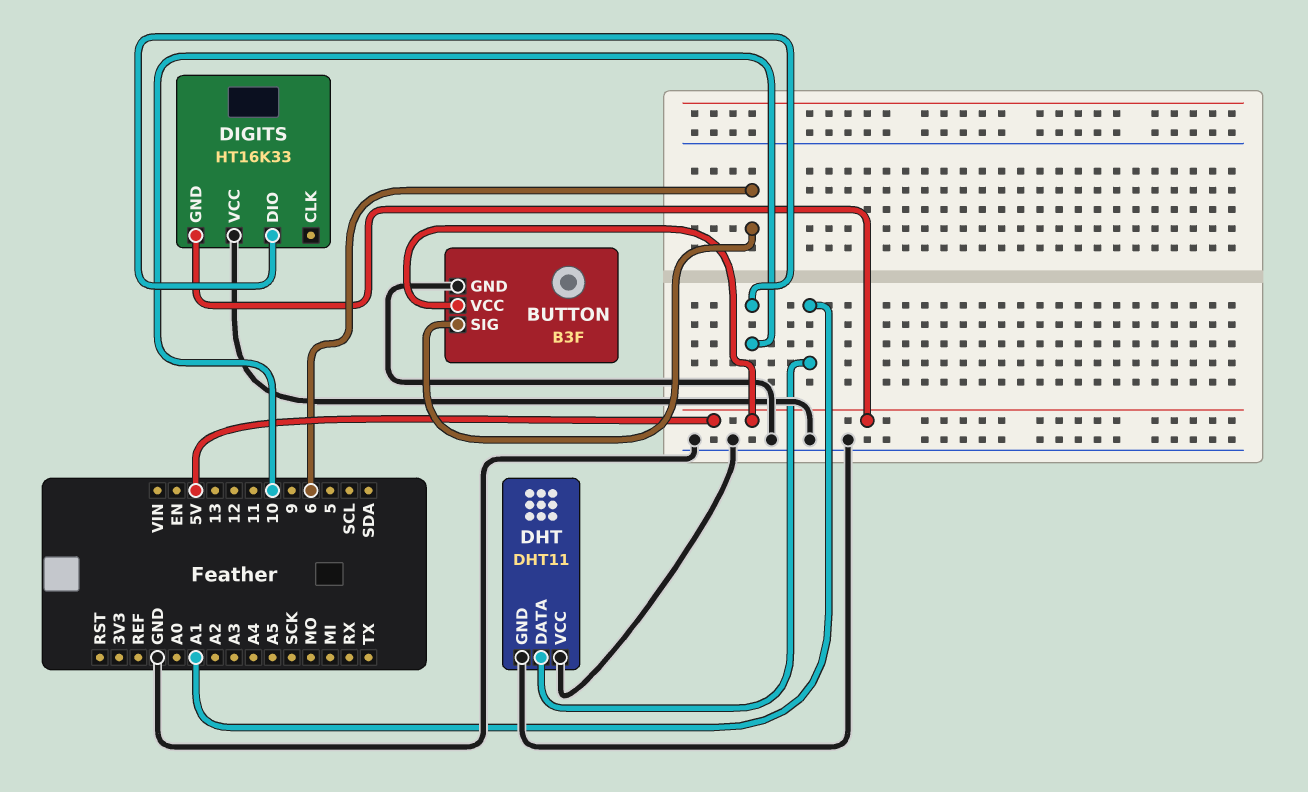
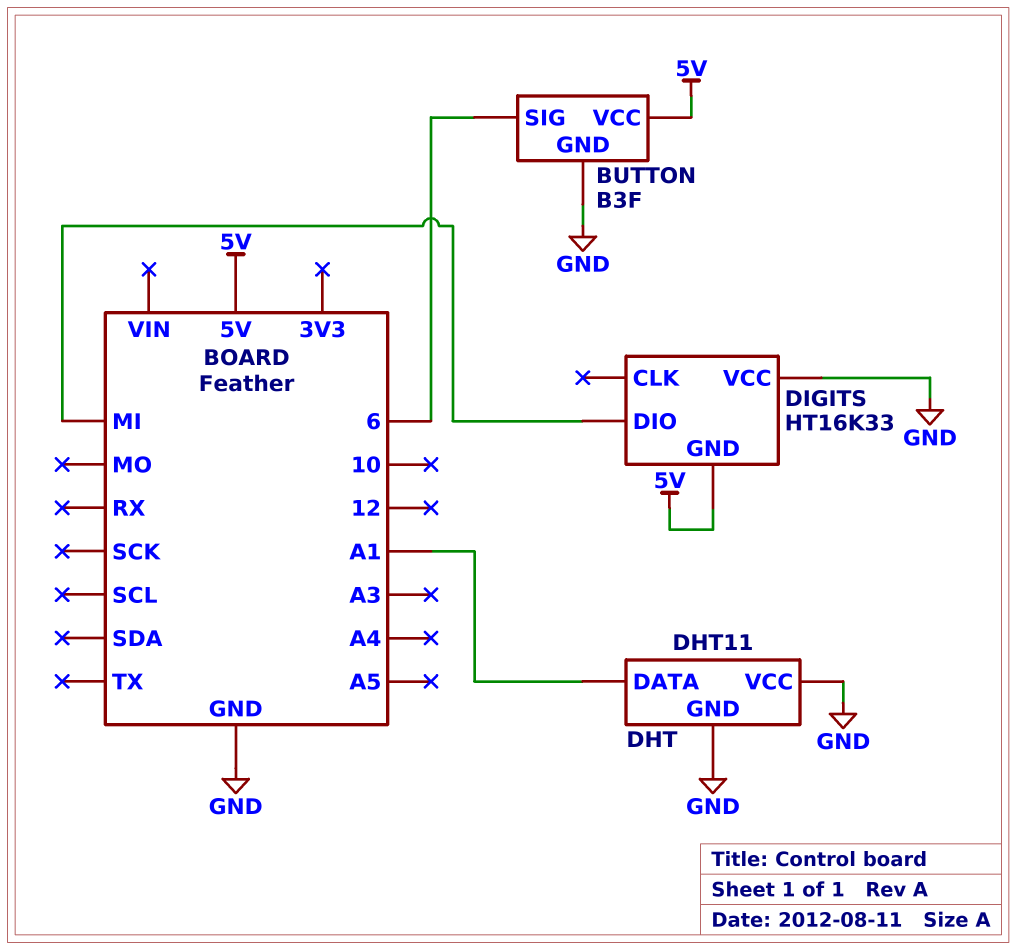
DIGITS pin DIO: 10 -> MI

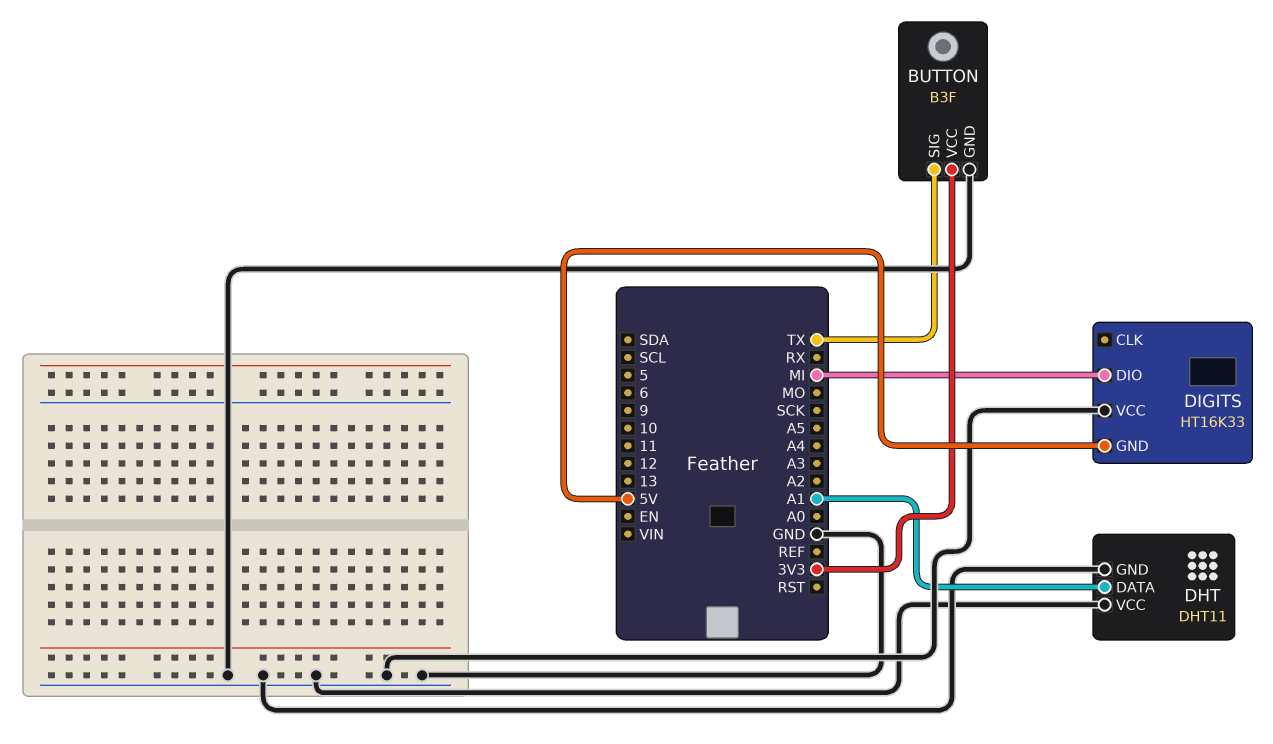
BUTTON pin SIG: 6 -> TX
BUTTON pin VCC: 5V -> 3V3

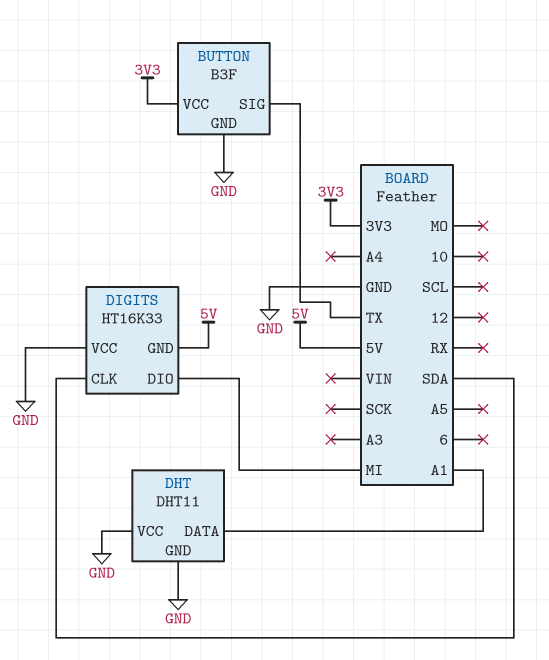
DIGITS pin CLK: none -> SDA

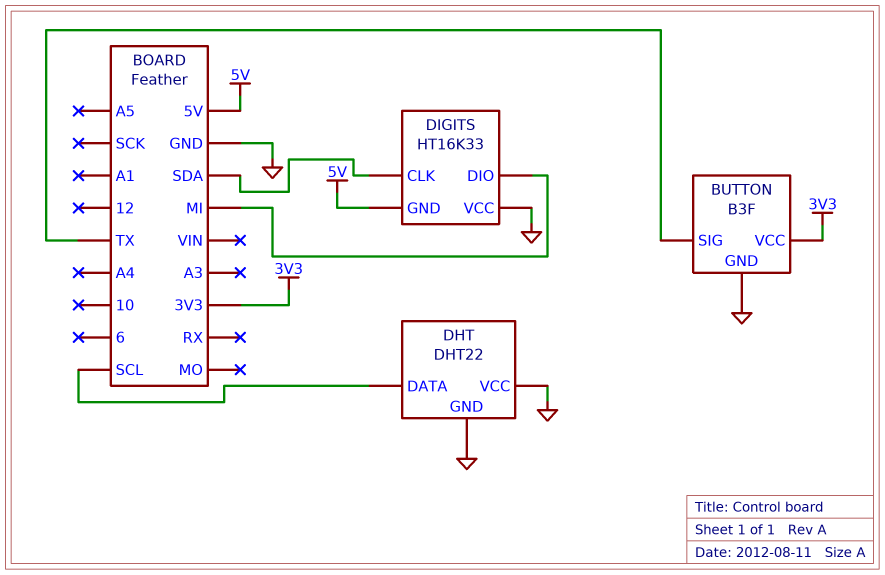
DHT: DHT11 -> DHT22
DHT pin DATA: A1 -> SCL

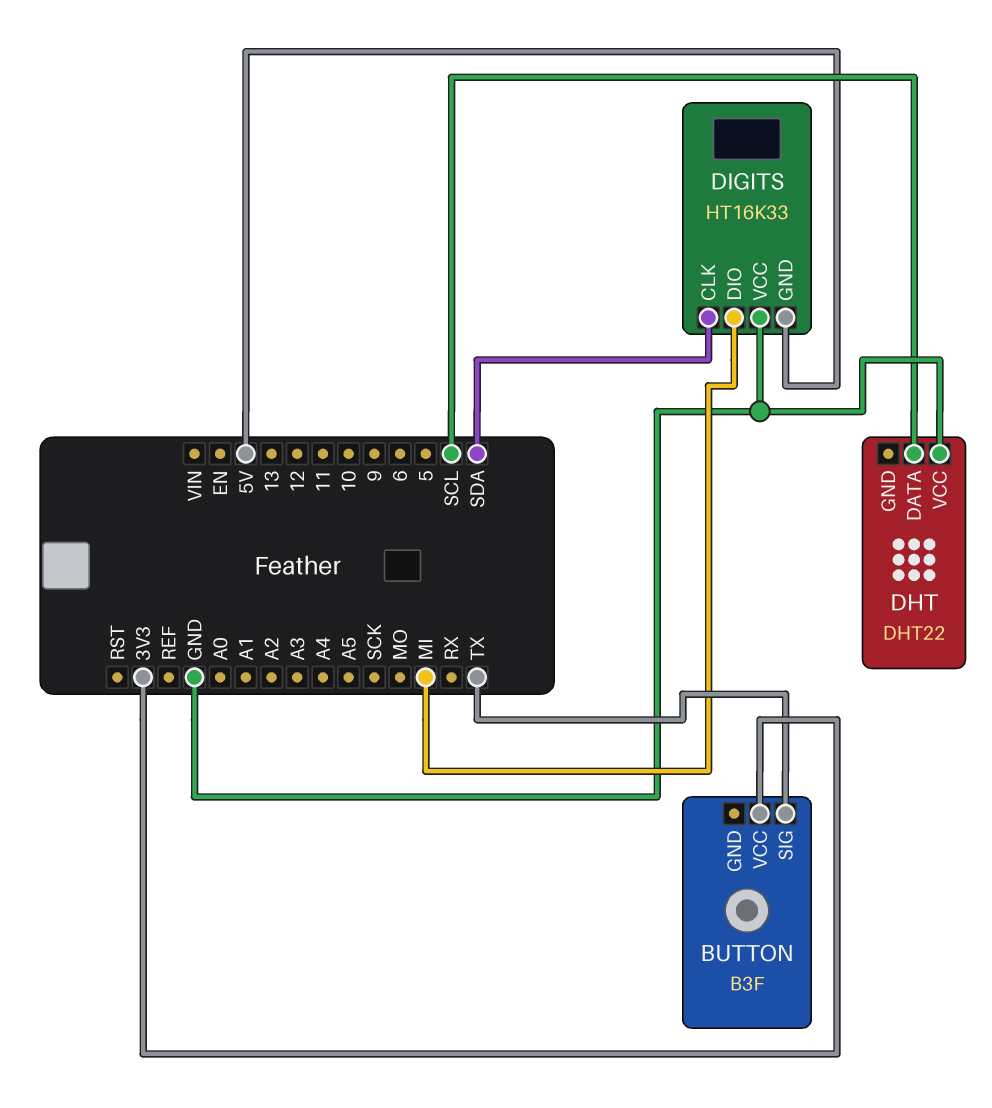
BUTTON pin GND: GND -> none
DHT pin GND: GND -> none

